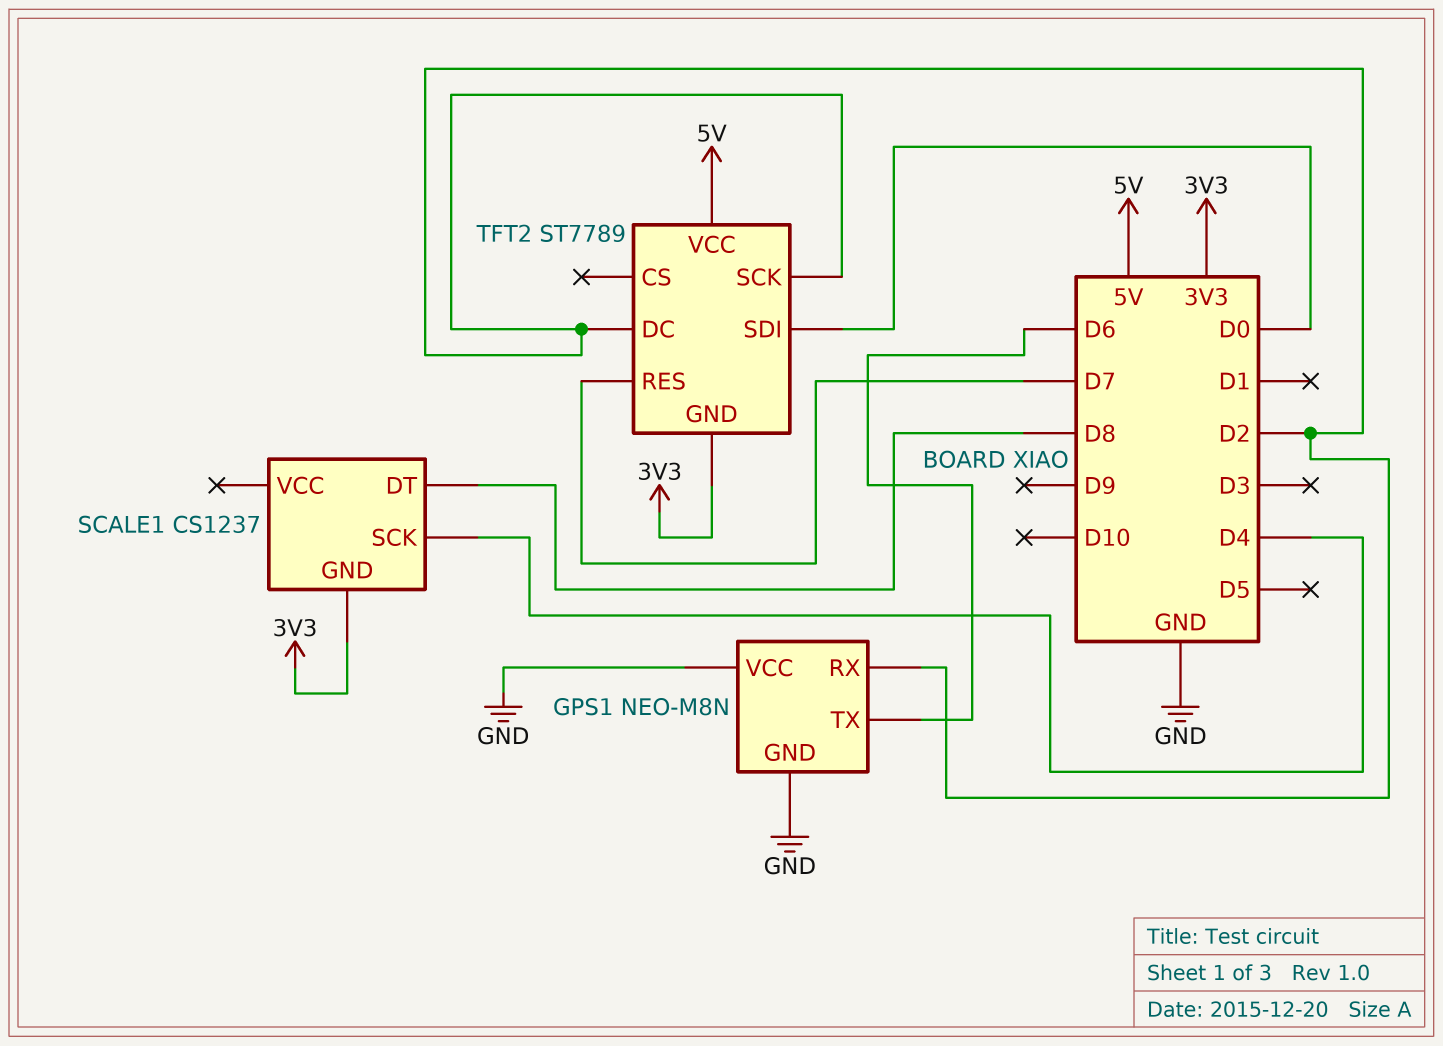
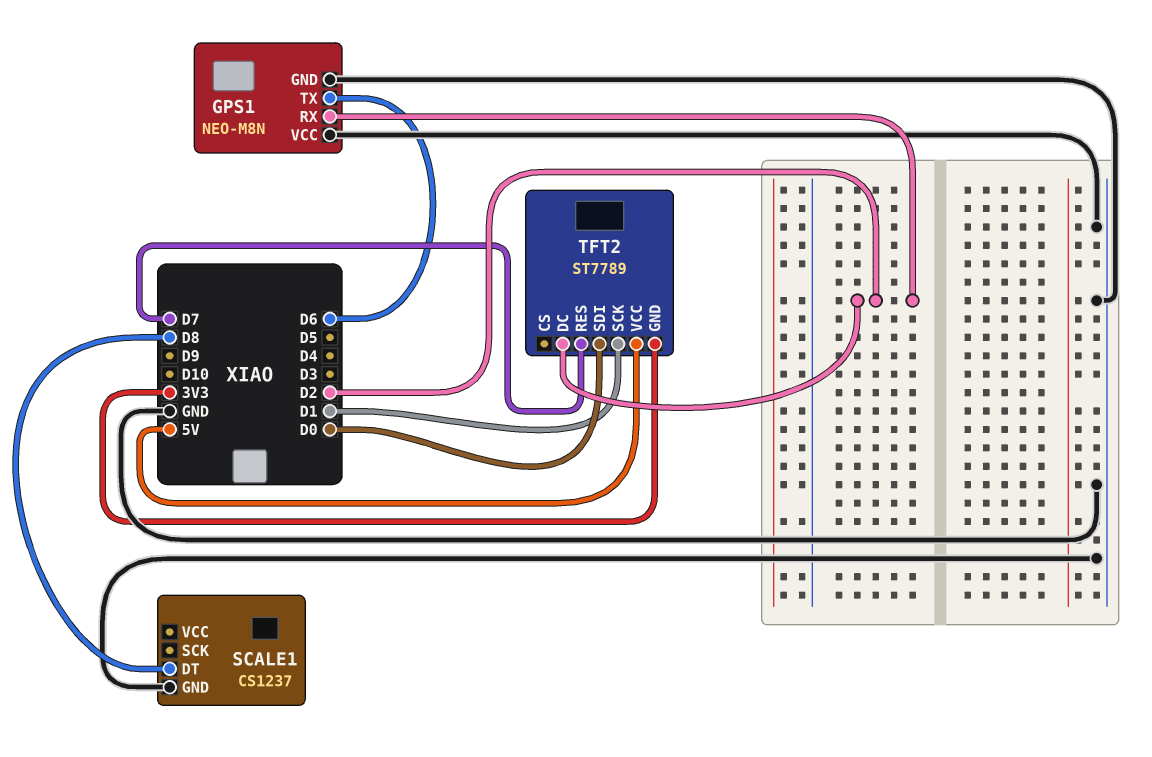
SCALE1 pin GND: 3V3 -> GND
SCALE1 pin SCK: D4 -> none
TFT2 pin SCK: D2 -> D1

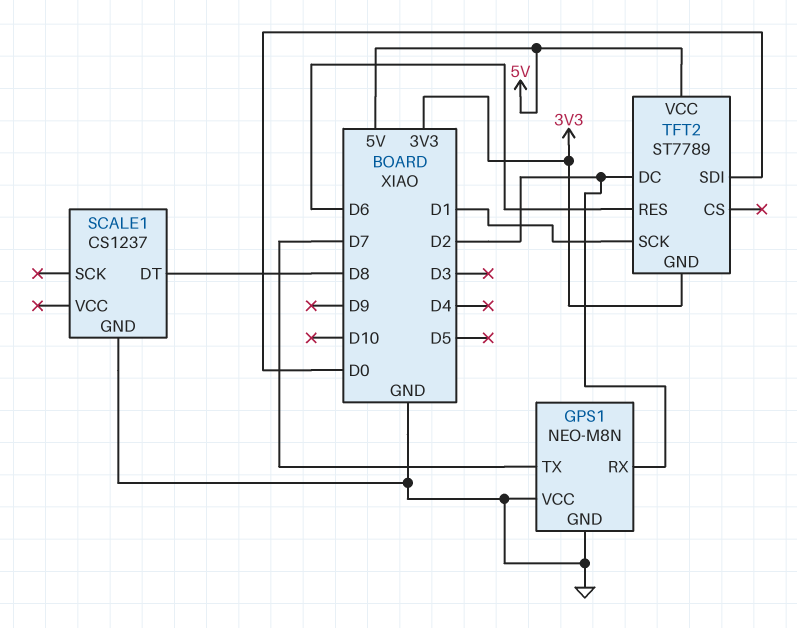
GPS1 pin TX: D6 -> D7
TFT2 pin RES: D7 -> D6

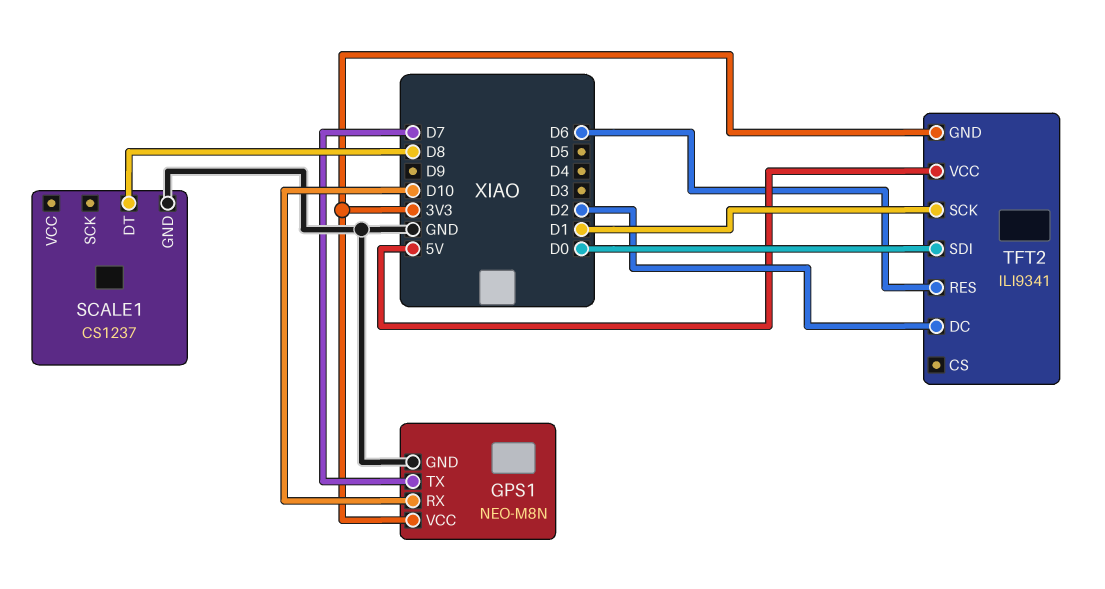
GPS1 pin RX: D2 -> D10
GPS1 pin VCC: GND -> 3V3
TFT2: ST7789 -> ILI9341

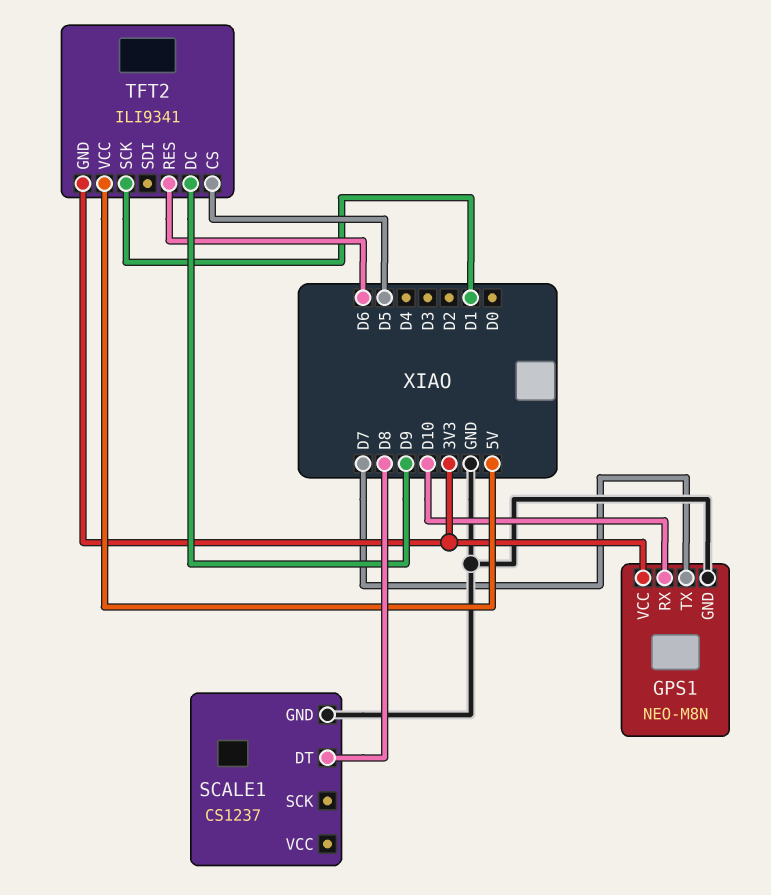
TFT2 pin CS: none -> D5
TFT2 pin DC: D2 -> D9
TFT2 pin SDI: D0 -> none

